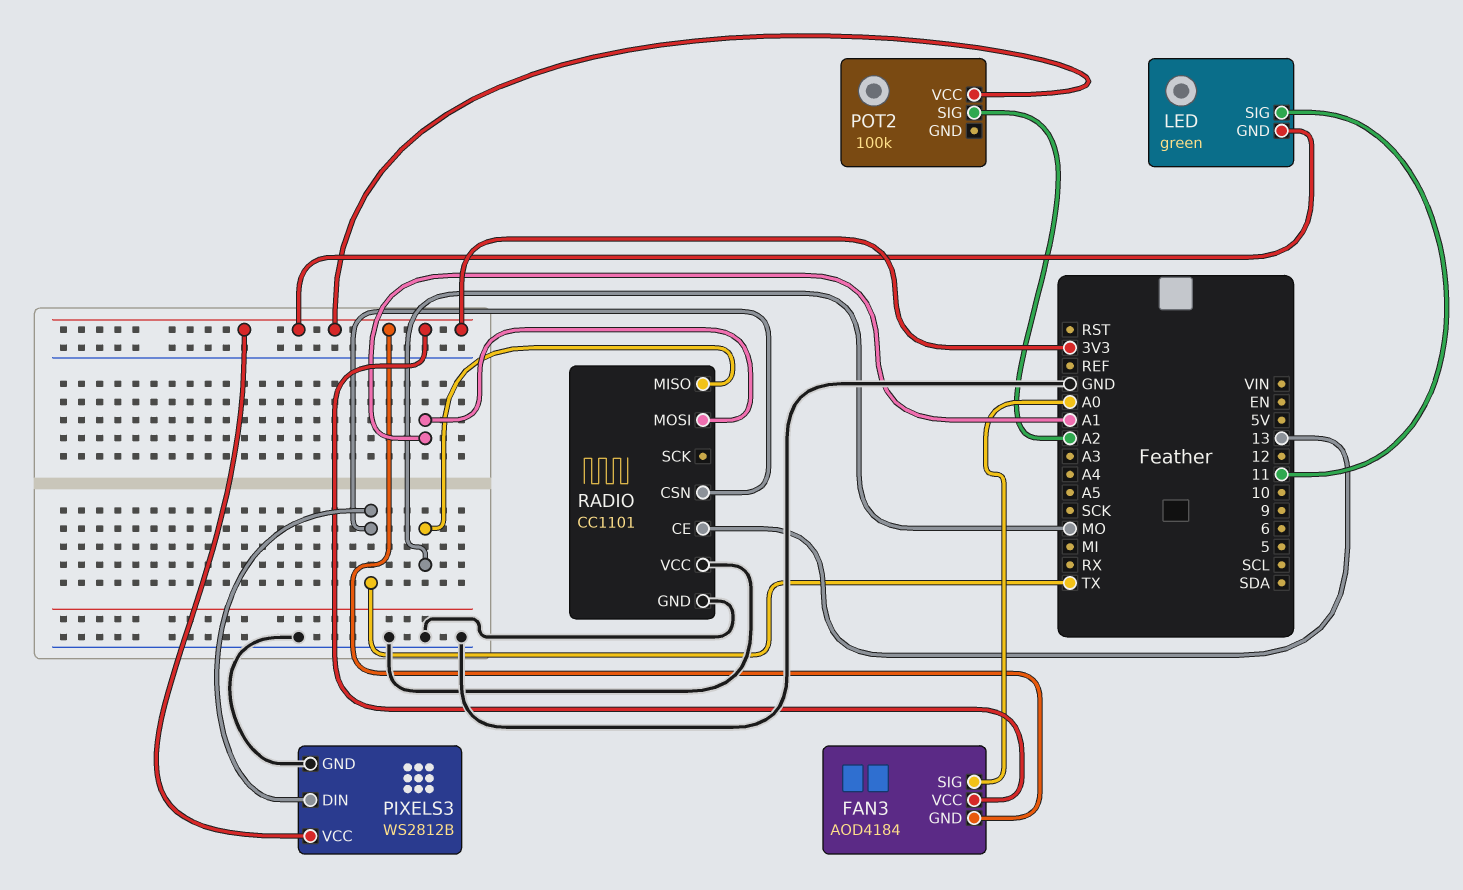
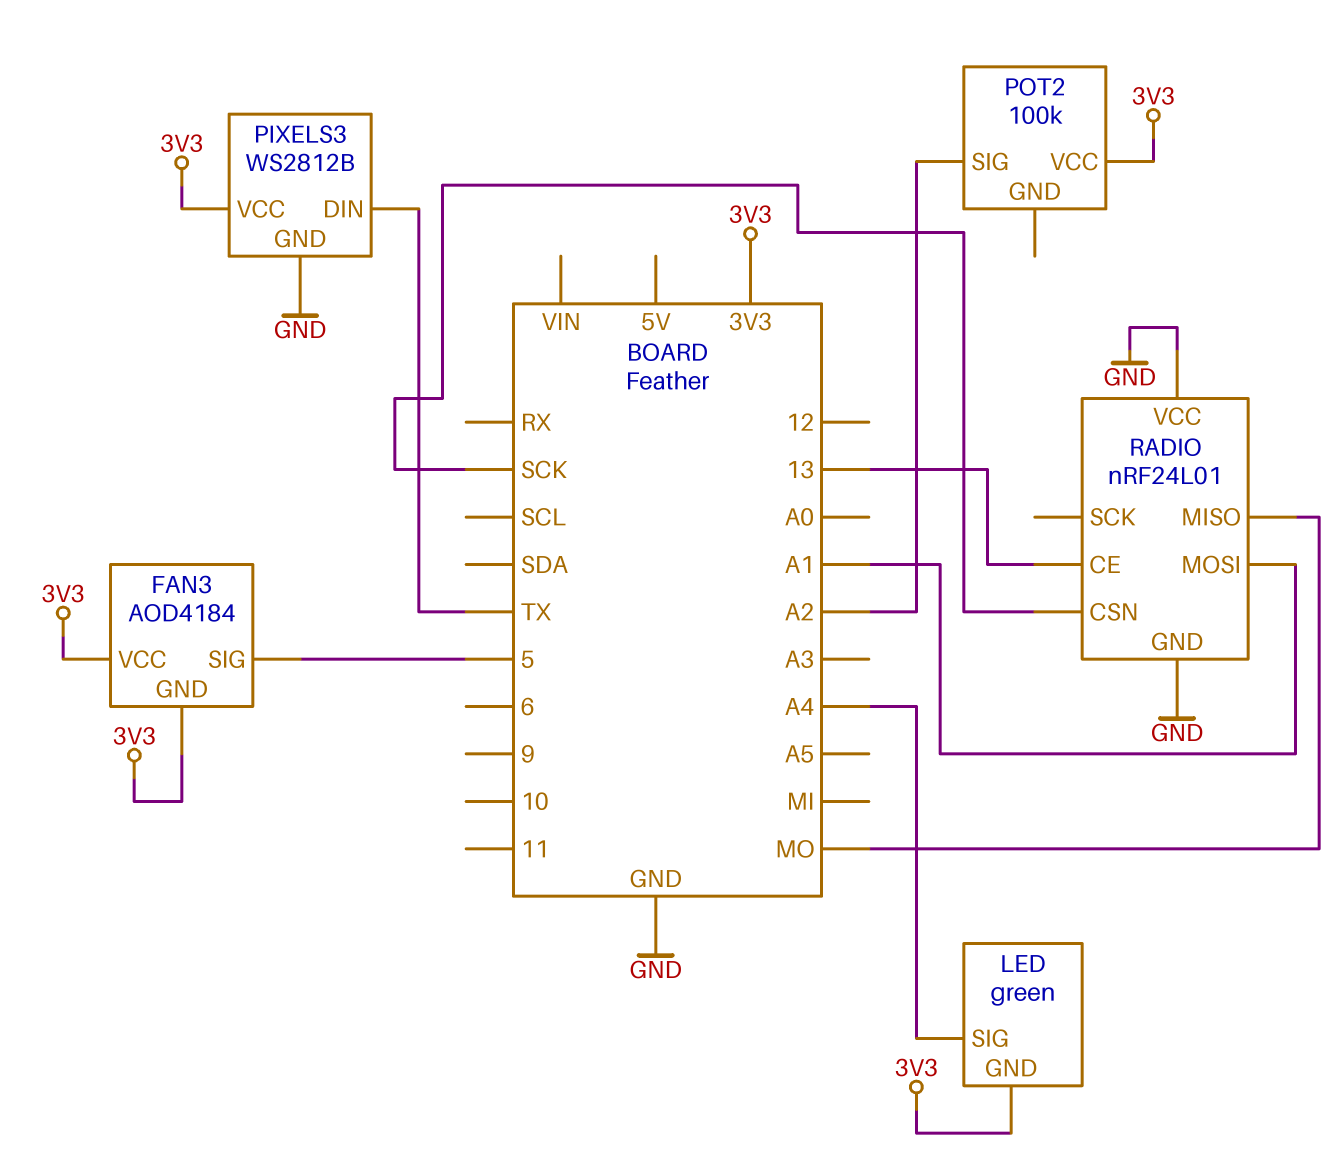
FAN3 pin SIG: A0 -> 5
LED pin SIG: 11 -> A4
RADIO: CC1101 -> nRF24L01
RADIO pin CSN: TX -> SCK

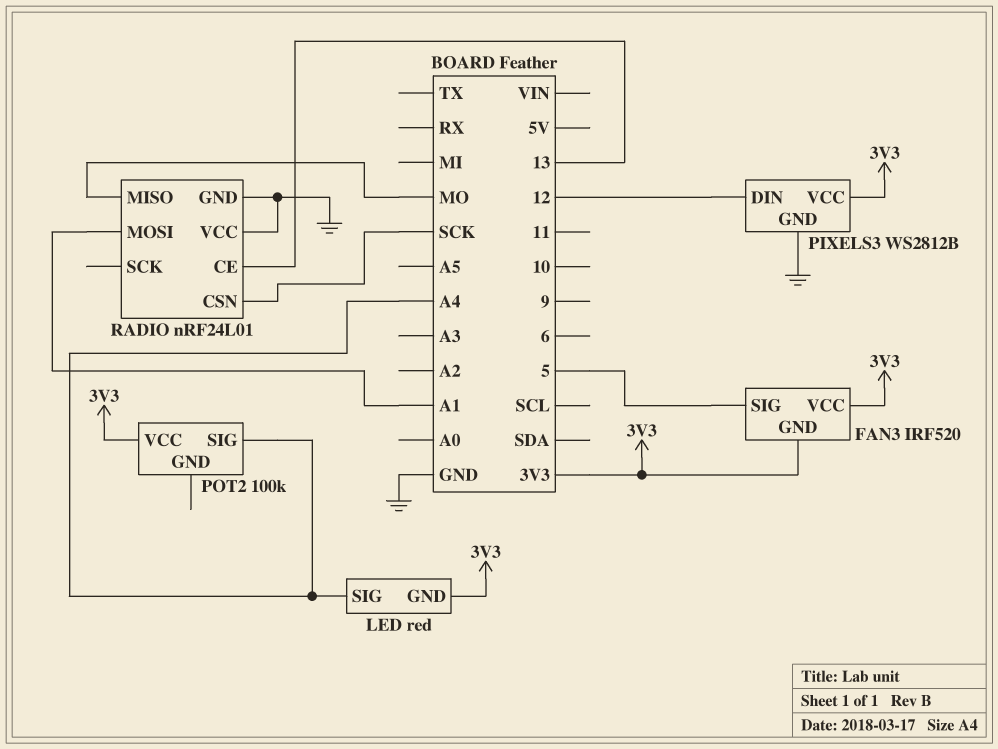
FAN3: AOD4184 -> IRF520
LED: green -> red
PIXELS3 pin DIN: TX -> 12
POT2 pin SIG: A2 -> A4

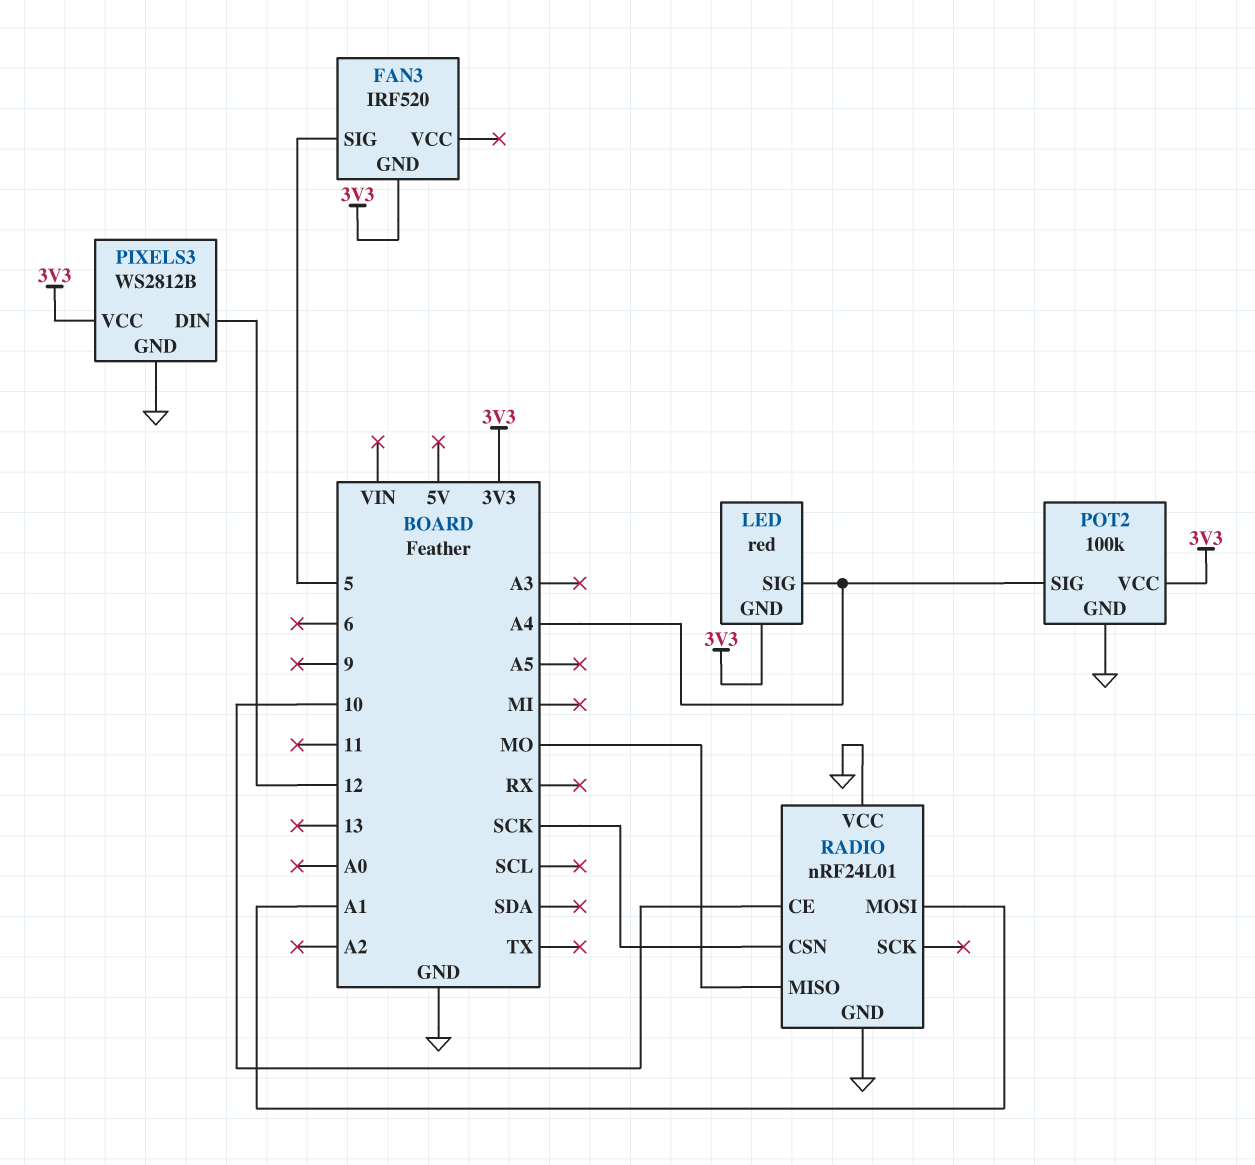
FAN3 pin VCC: 3V3 -> none
POT2 pin GND: none -> GND
RADIO pin CE: 13 -> 10

